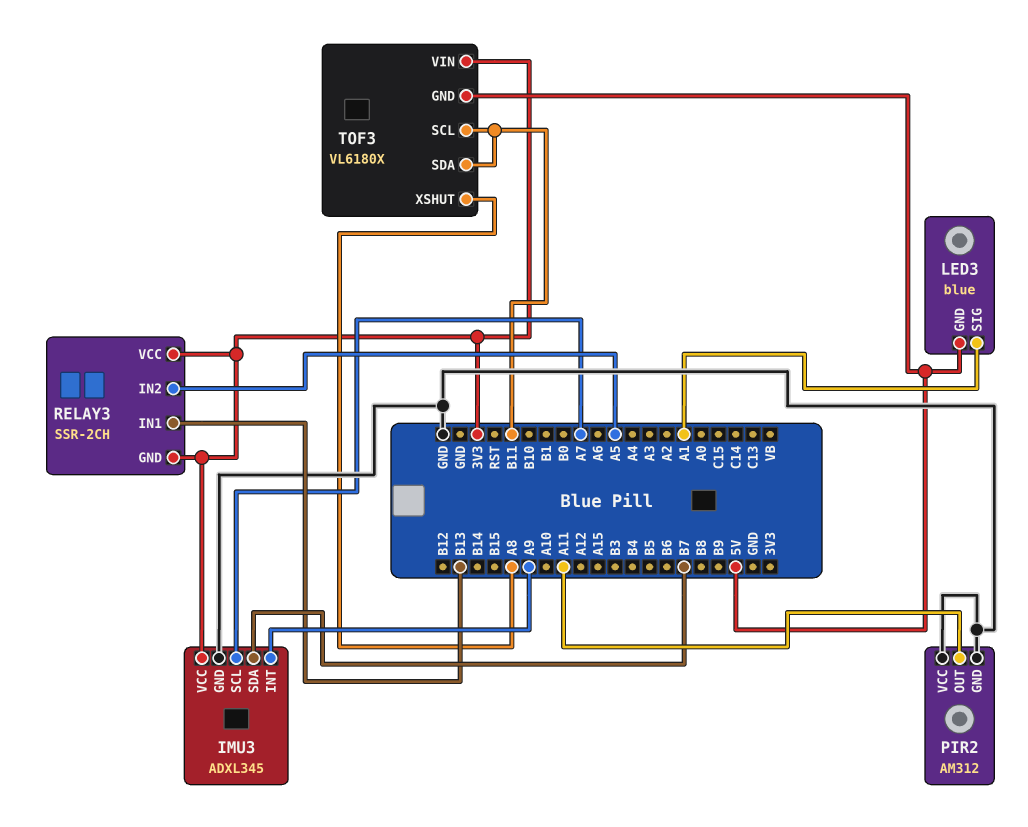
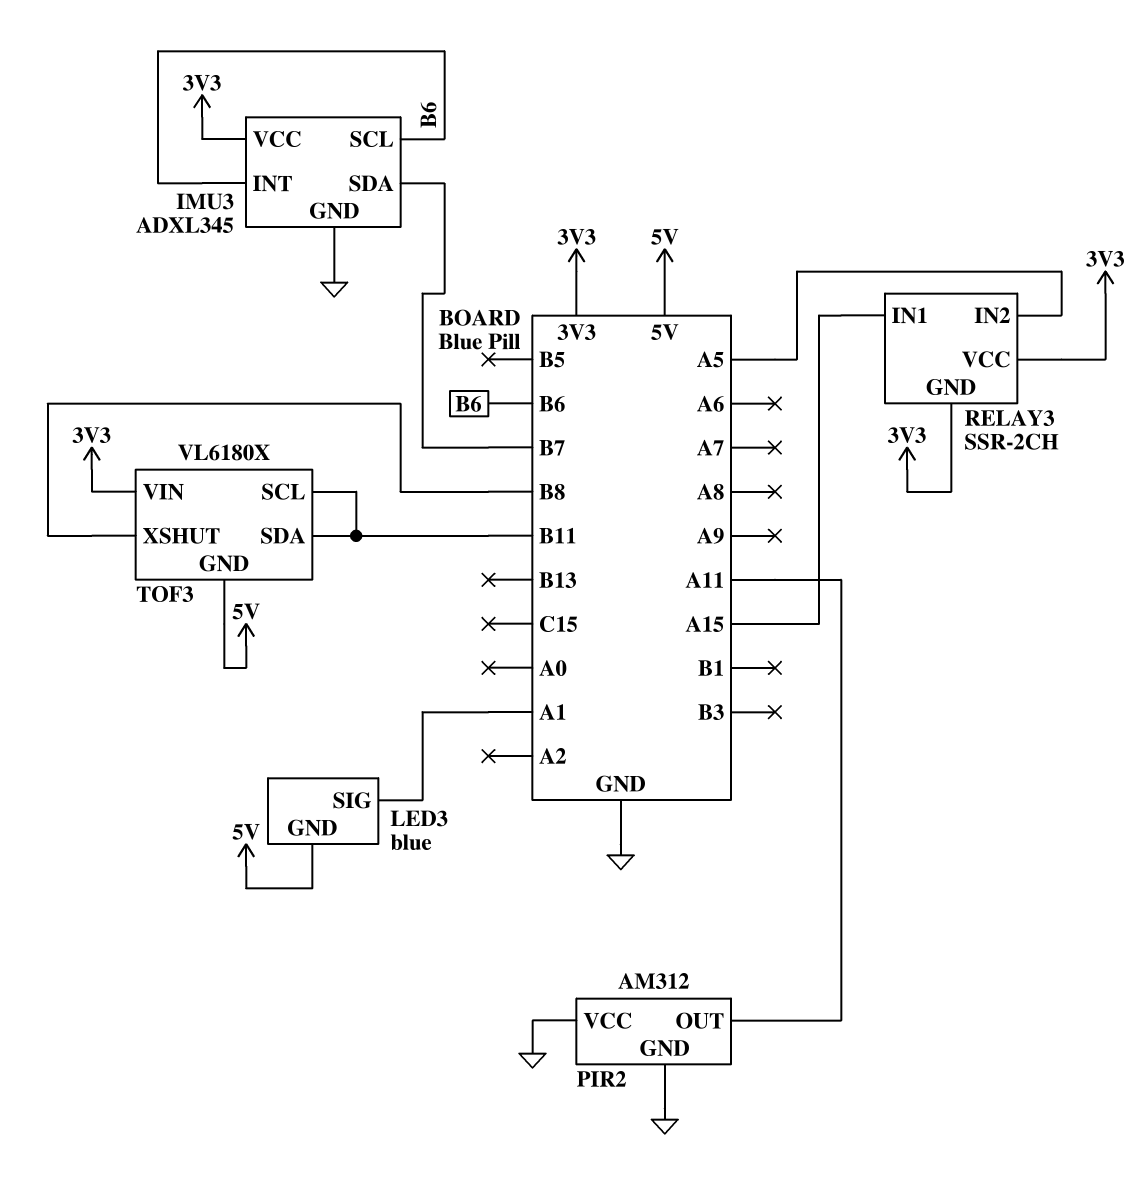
IMU3 pin INT: A9 -> B6
IMU3 pin SCL: A7 -> B6
RELAY3 pin IN1: B13 -> A15
TOF3 pin XSHUT: A8 -> B8

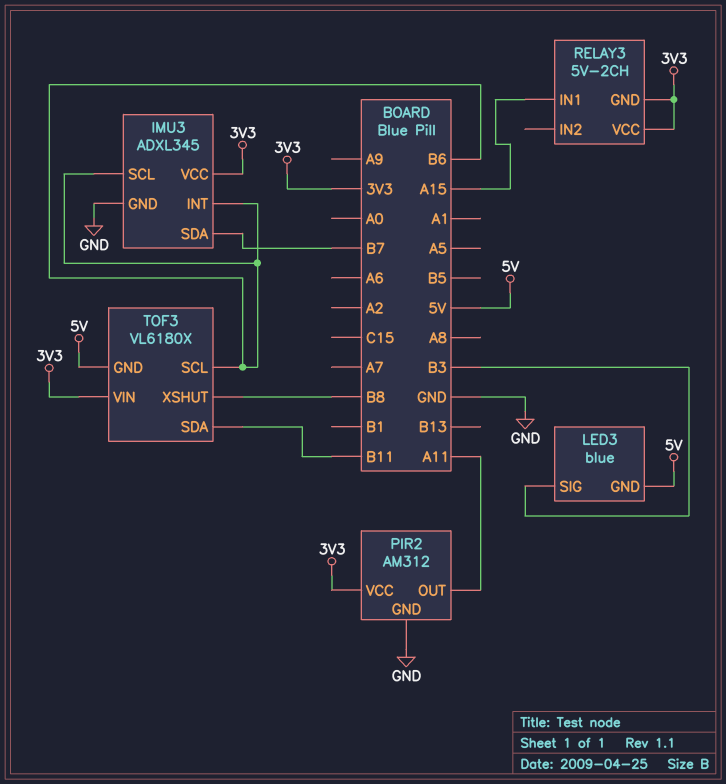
LED3 pin SIG: A1 -> B3
PIR2 pin VCC: GND -> 3V3
RELAY3: SSR-2CH -> 5V-2CH
RELAY3 pin IN2: A5 -> none
TOF3 pin SCL: B11 -> B6

